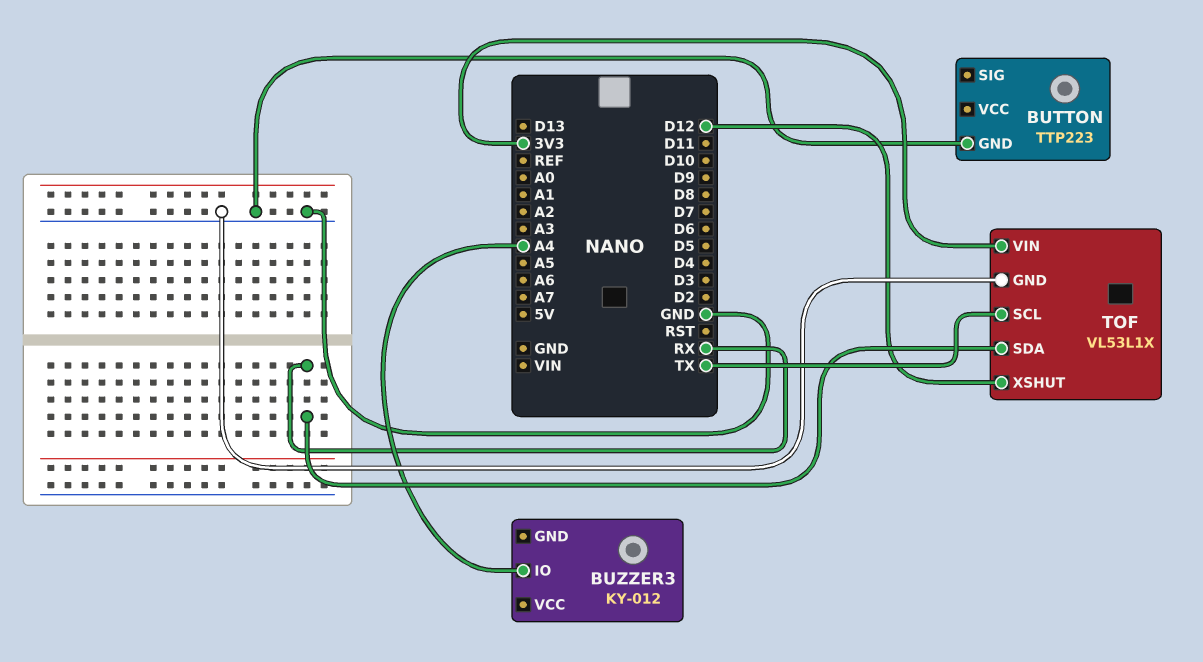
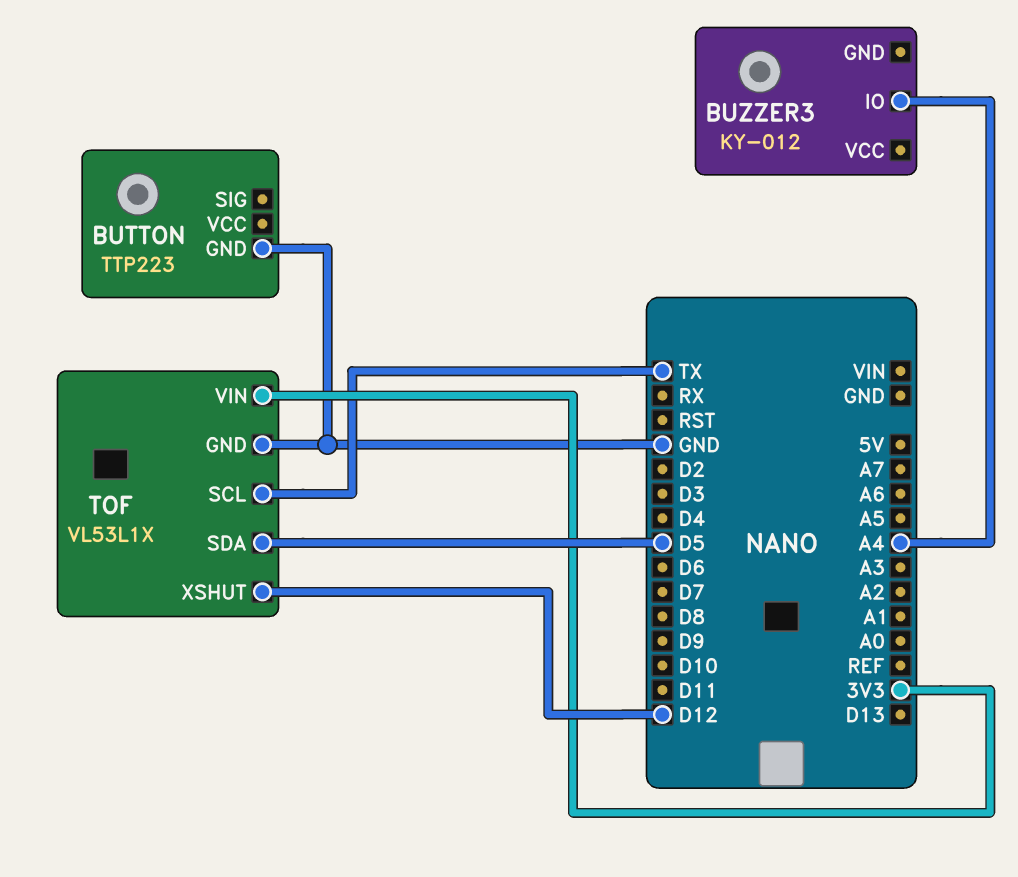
TOF pin SDA: RX -> D5

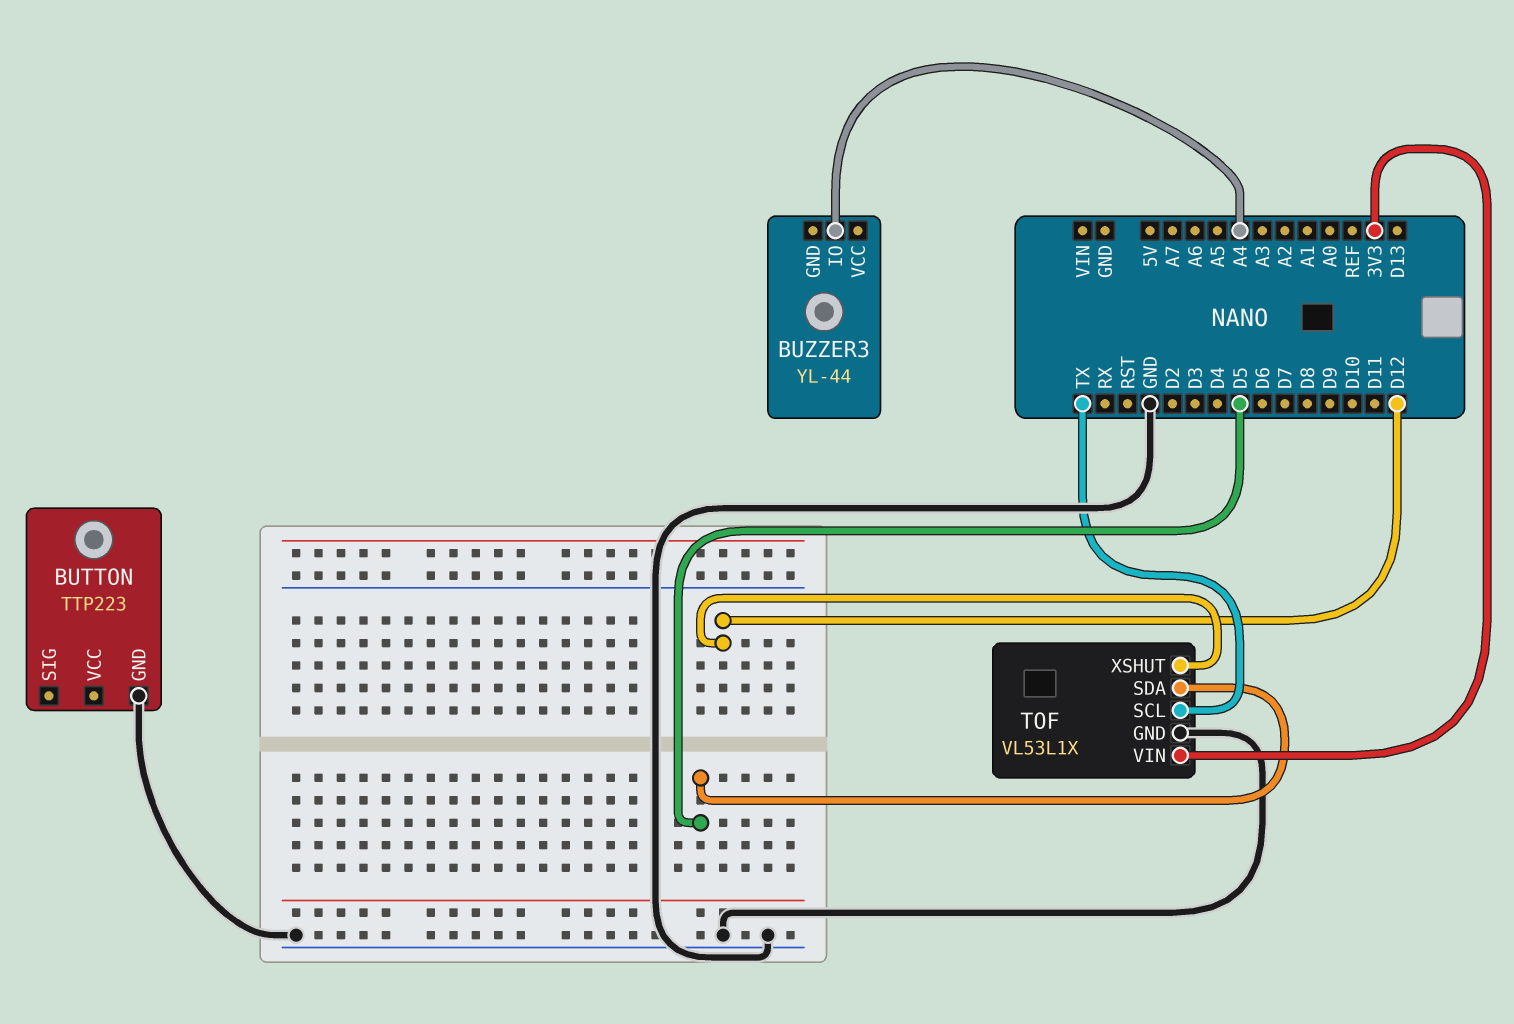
BUZZER3: KY-012 -> YL-44

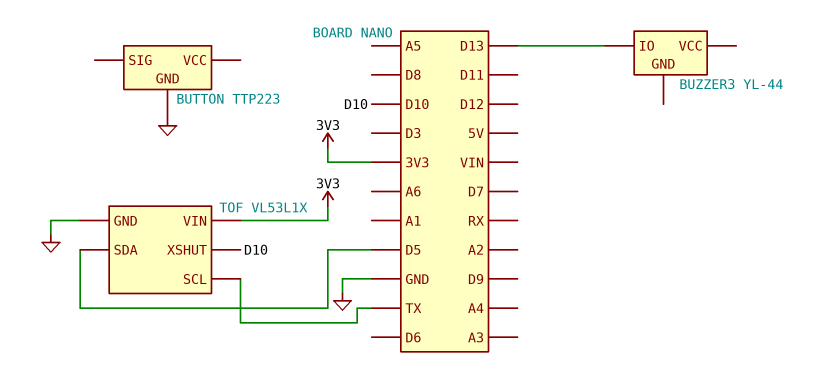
BUZZER3 pin IO: A4 -> D13
TOF pin XSHUT: D12 -> D10

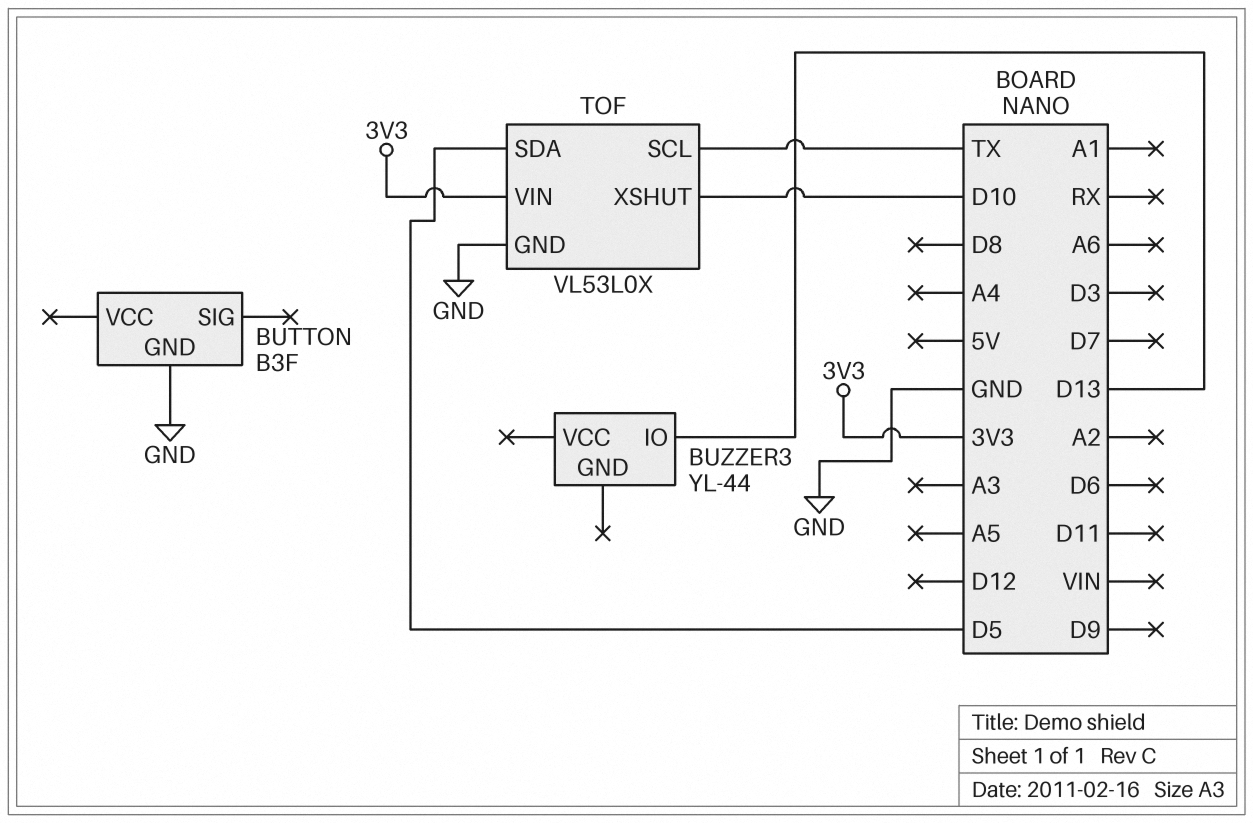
BUTTON: TTP223 -> B3F
TOF: VL53L1X -> VL53L0X

